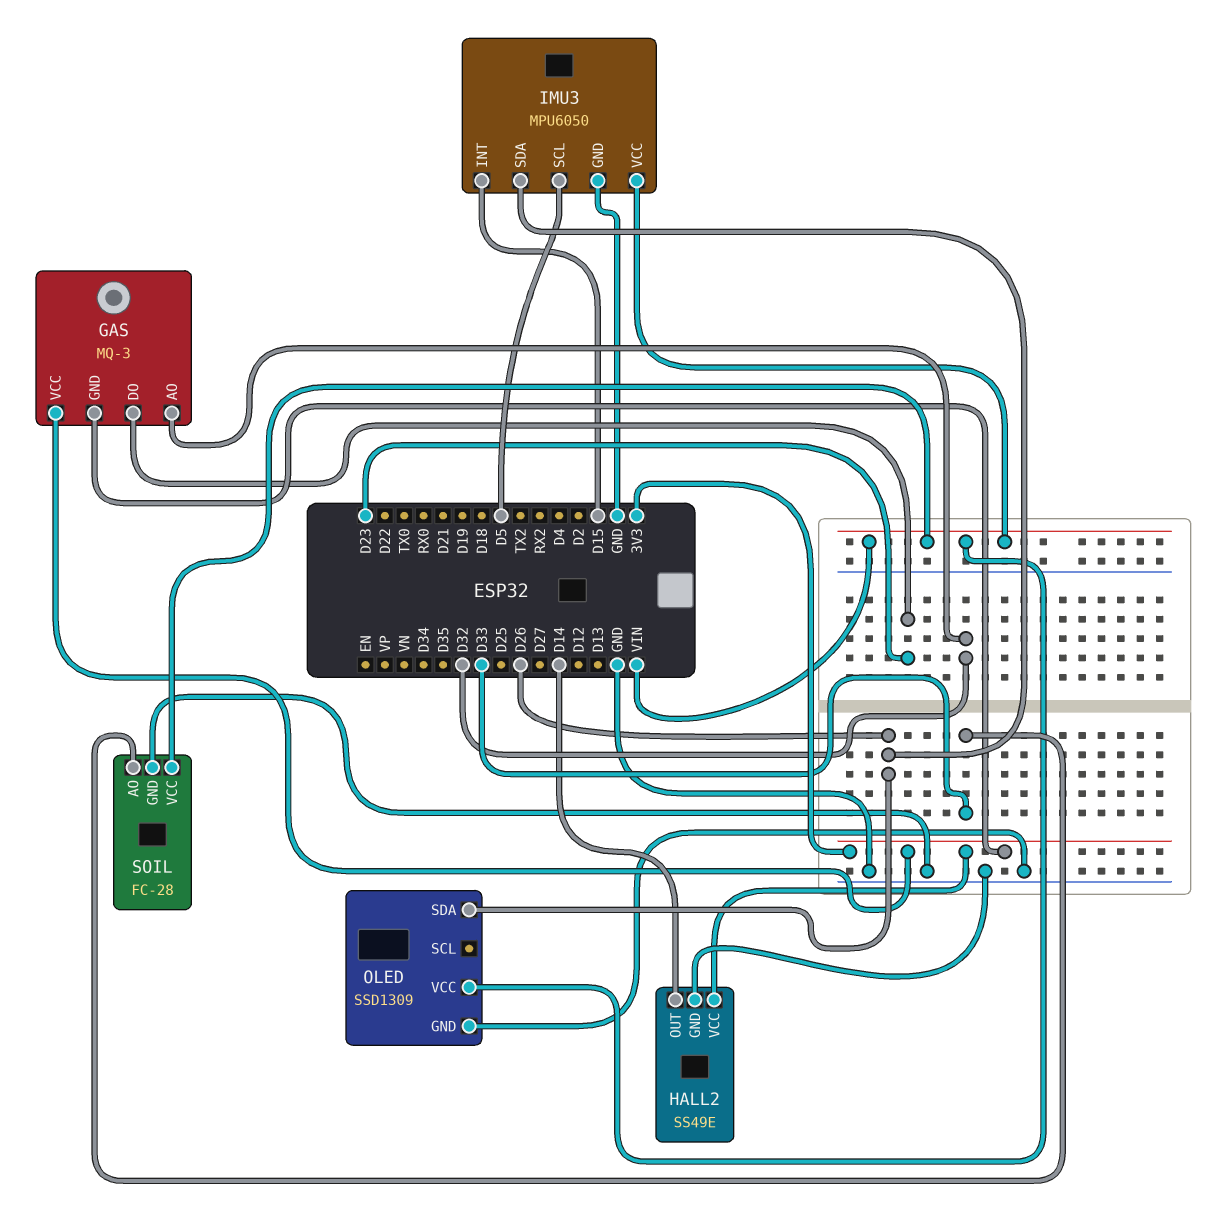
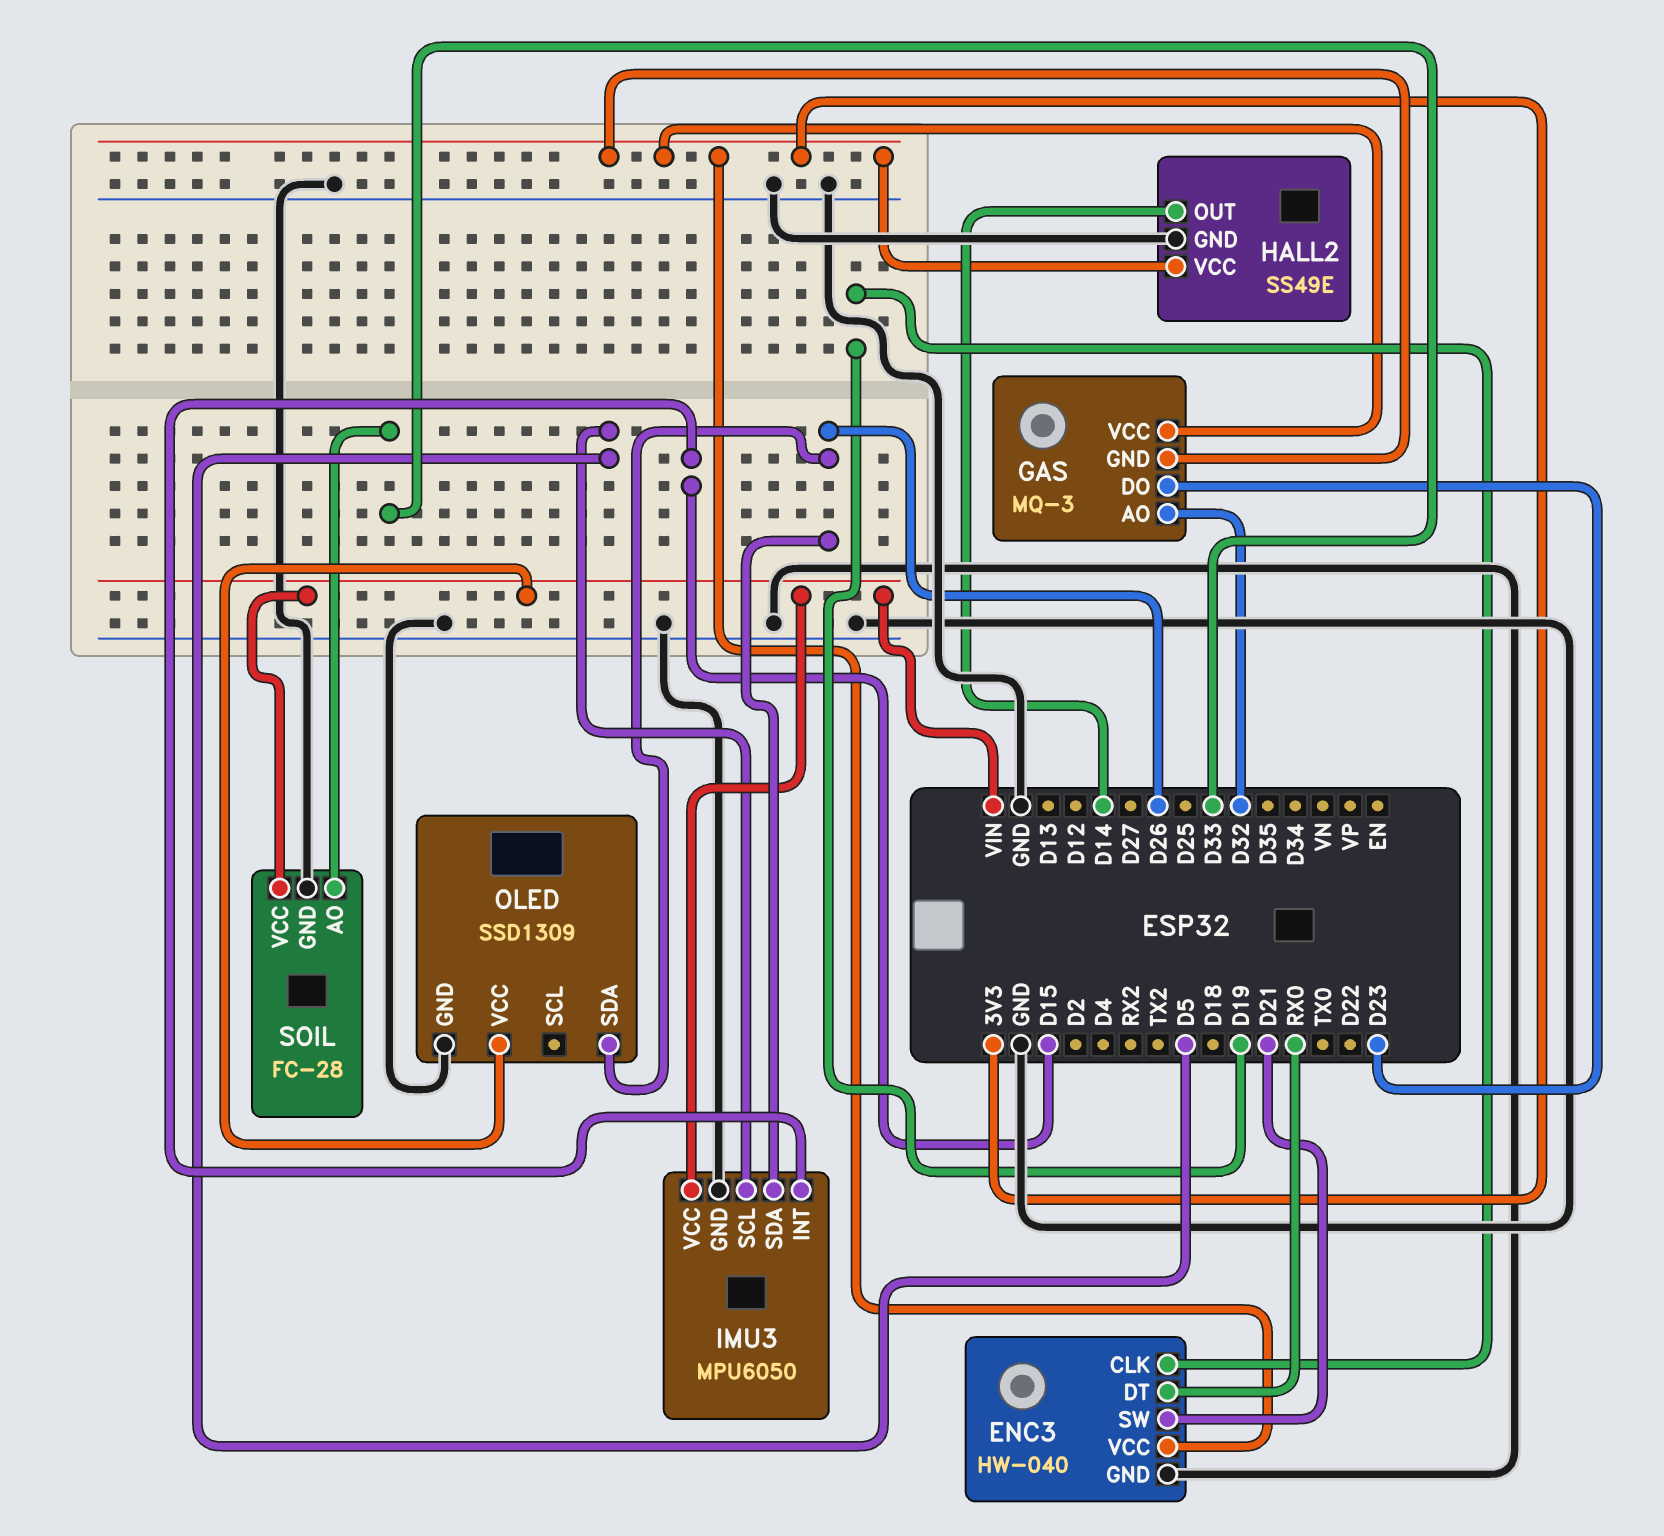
ENC3: none -> HW-040
ENC3 pin CLK: none -> D19
ENC3 pin DT: none -> RX0
ENC3 pin GND: none -> GND
ENC3 pin SW: none -> D21
ENC3 pin VCC: none -> 3V3

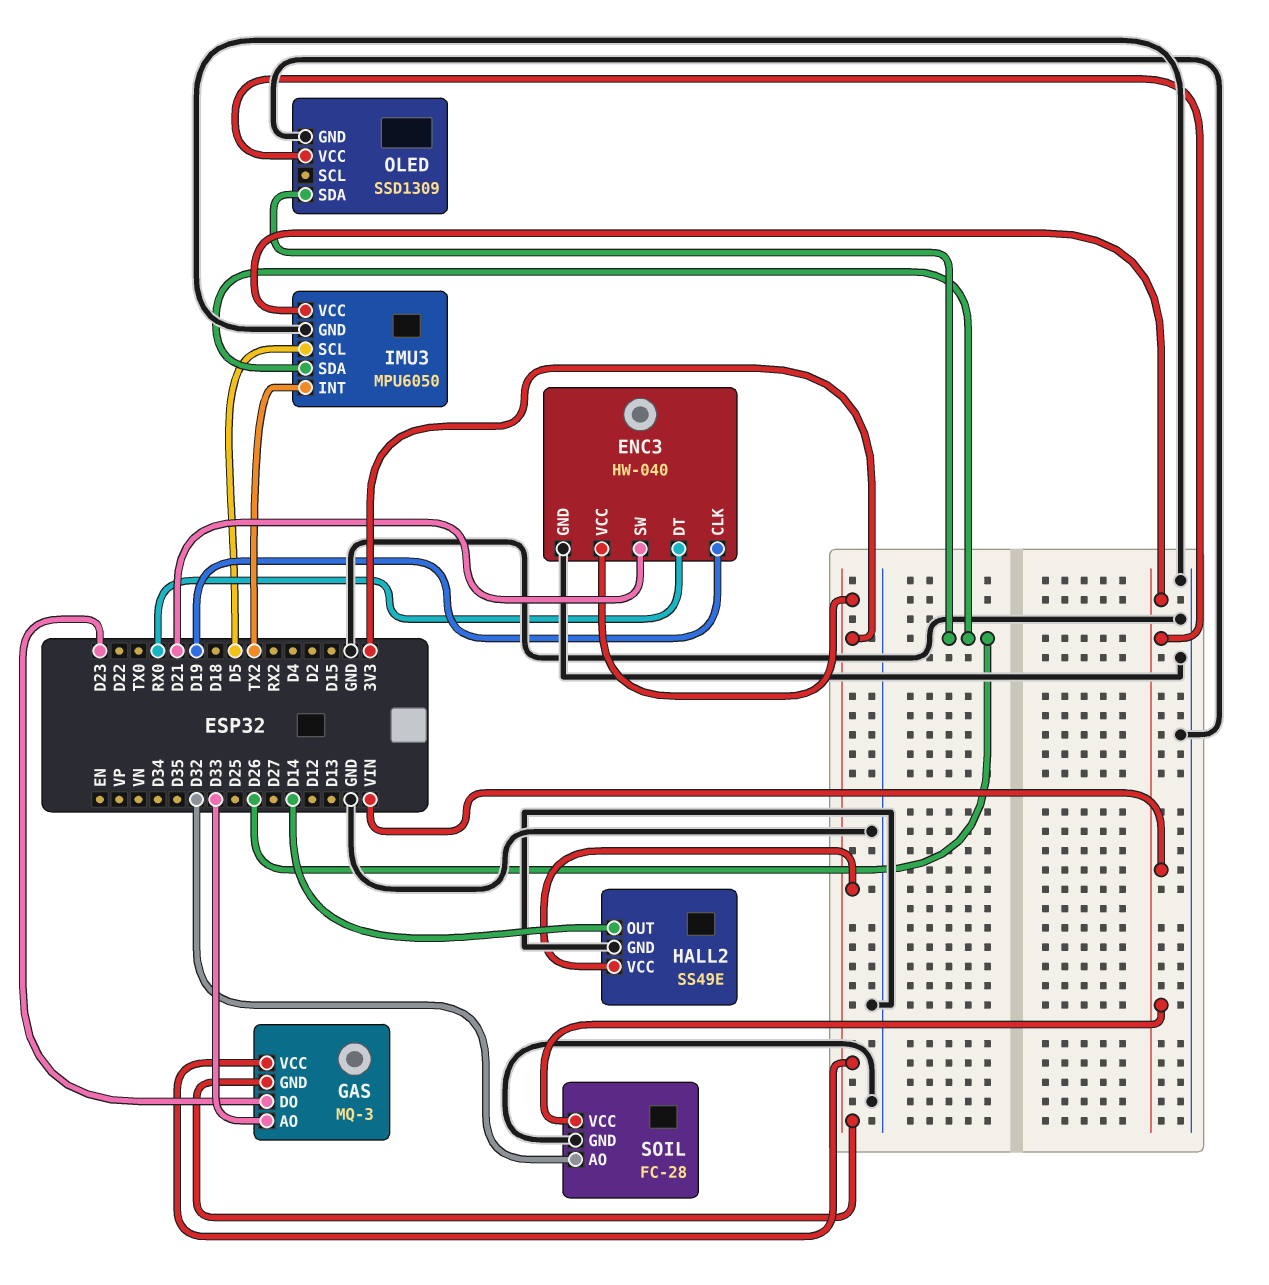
GAS pin AO: D32 -> D33
IMU3 pin INT: D15 -> TX2
SOIL pin AO: D33 -> D32

